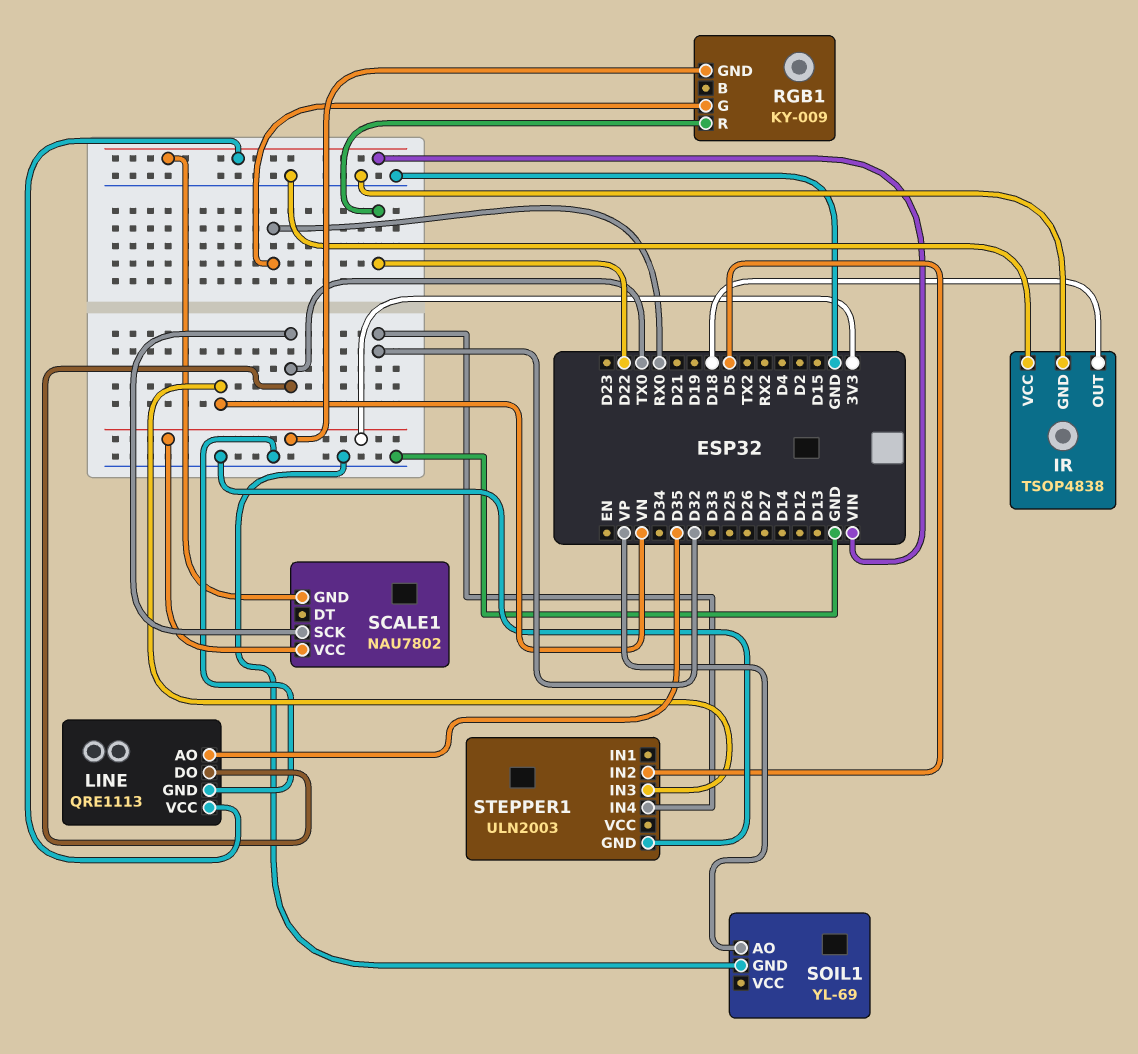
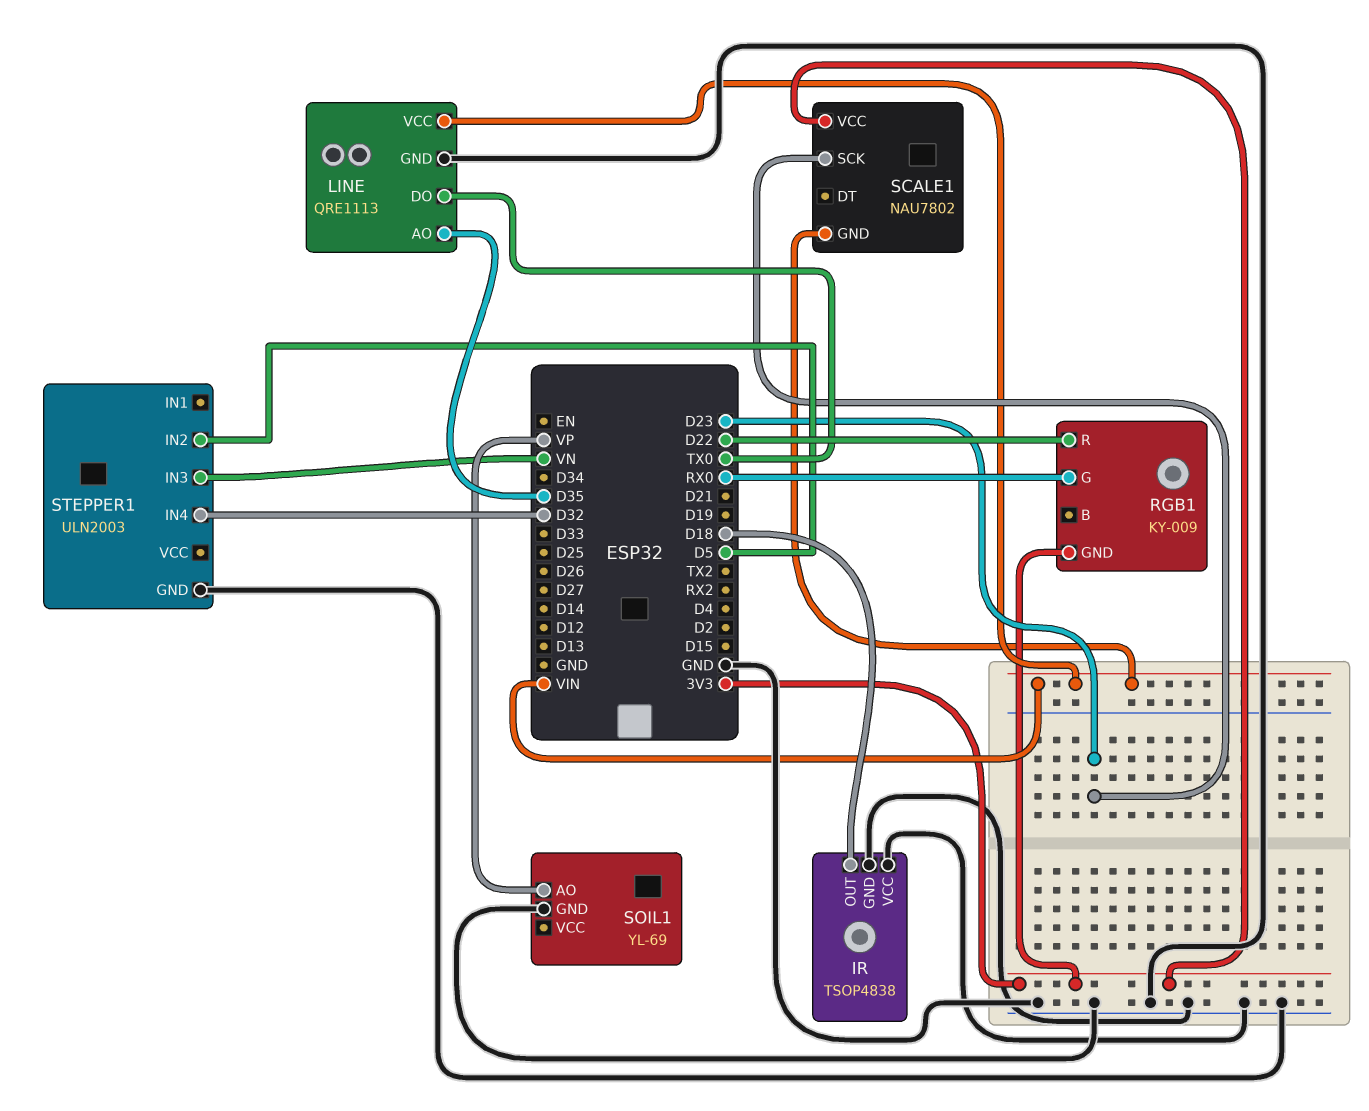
SCALE1 pin SCK: TX0 -> D23

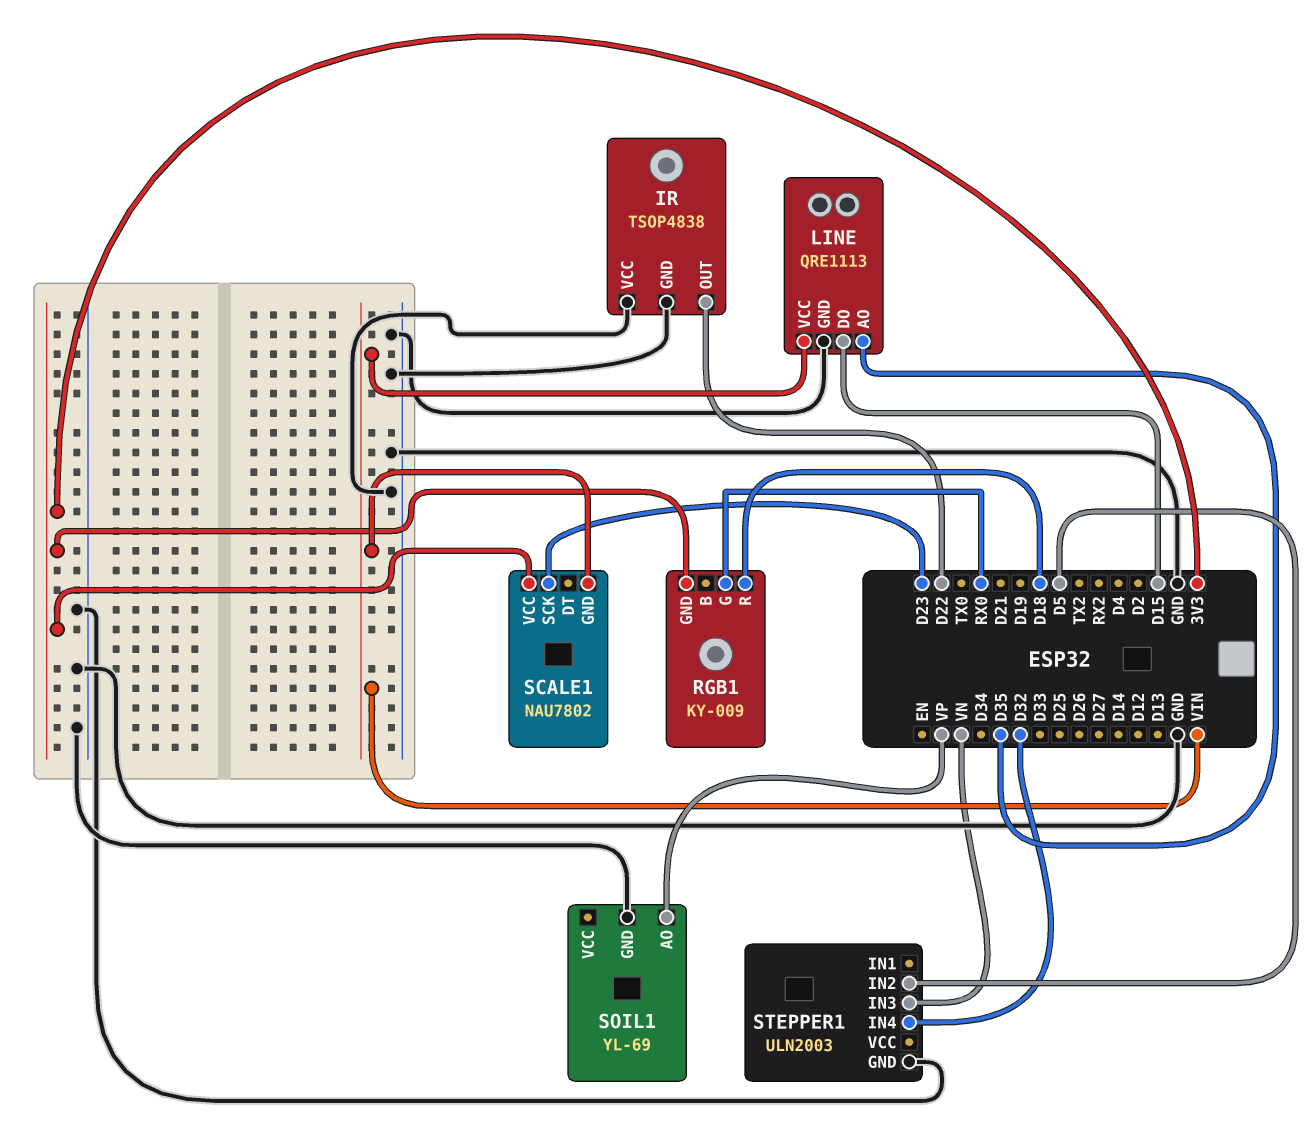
IR pin OUT: D18 -> D22
LINE pin DO: TX0 -> D15
RGB1 pin R: D22 -> D18

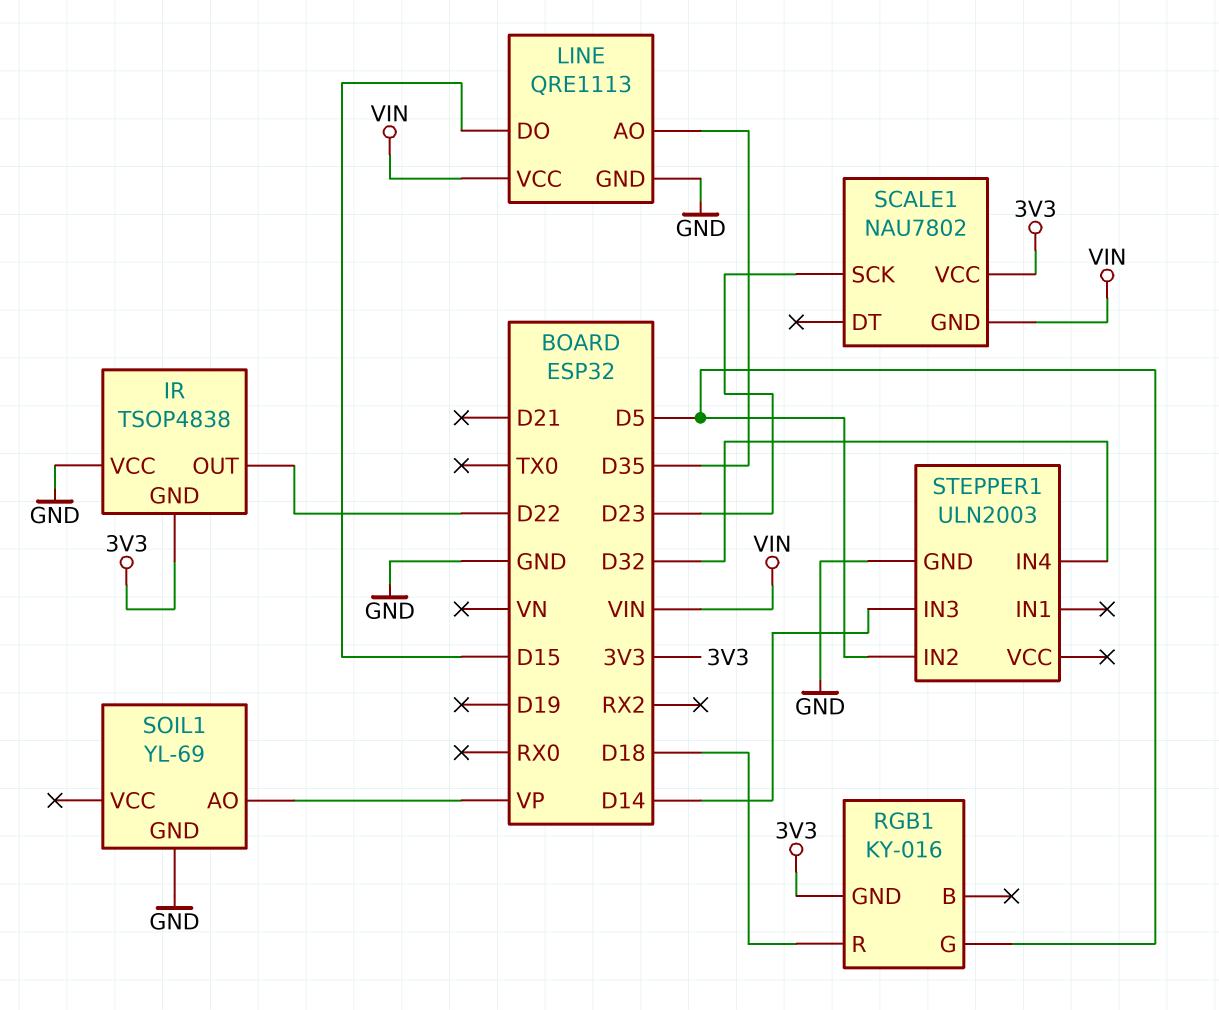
IR pin GND: GND -> 3V3
RGB1: KY-009 -> KY-016
RGB1 pin G: RX0 -> D5
STEPPER1 pin IN3: VN -> D14

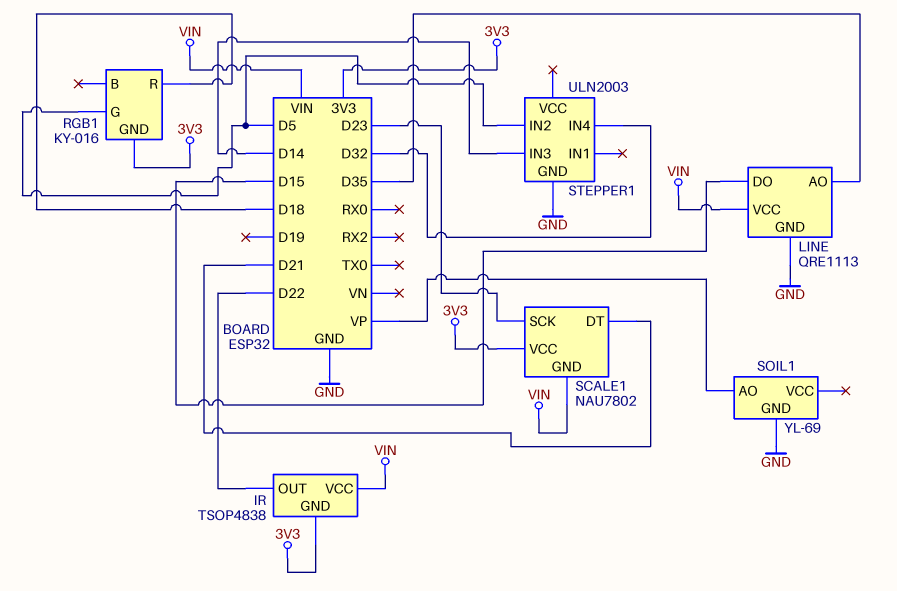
IR pin VCC: GND -> VIN
SCALE1 pin DT: none -> D21

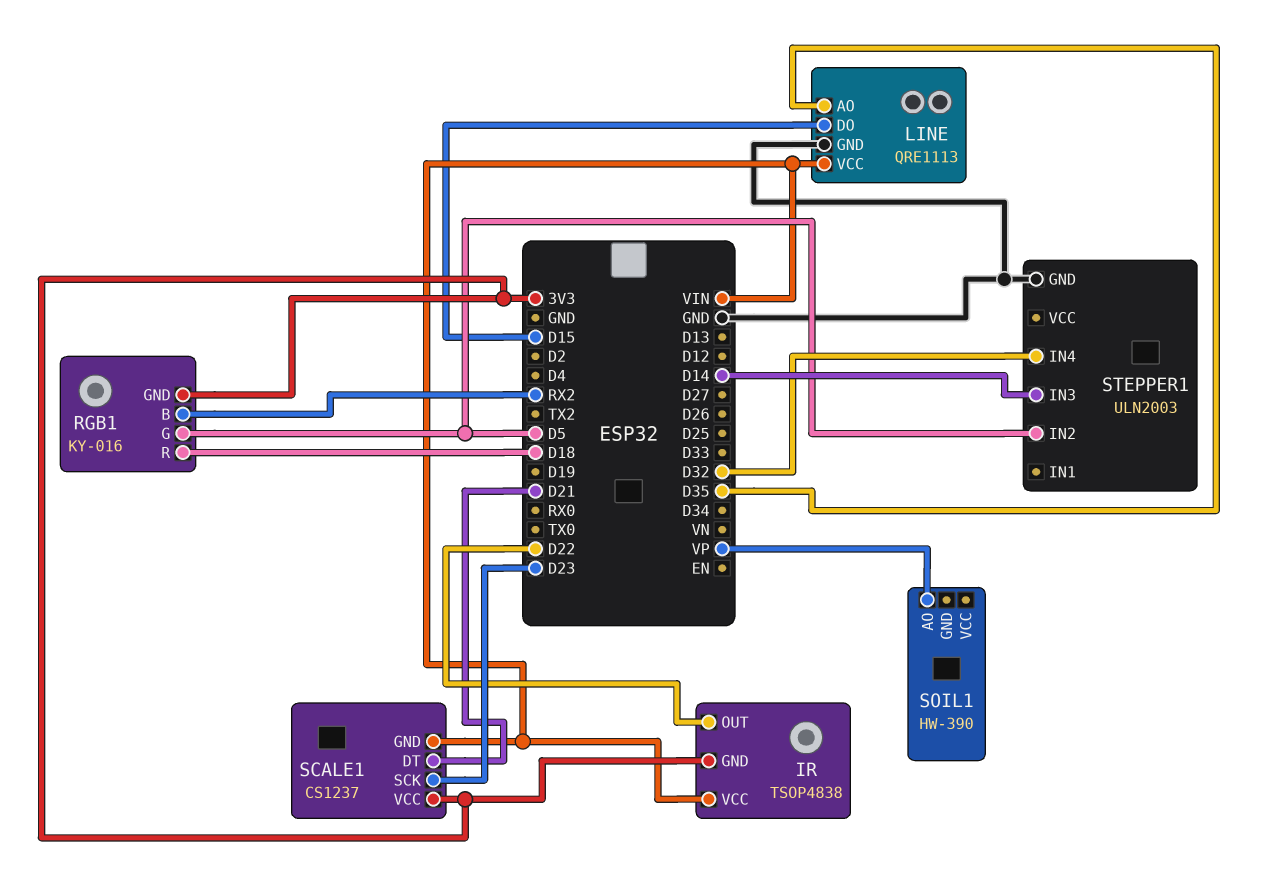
RGB1 pin B: none -> RX2
SCALE1: NAU7802 -> CS1237
SOIL1: YL-69 -> HW-390
SOIL1 pin GND: GND -> none

